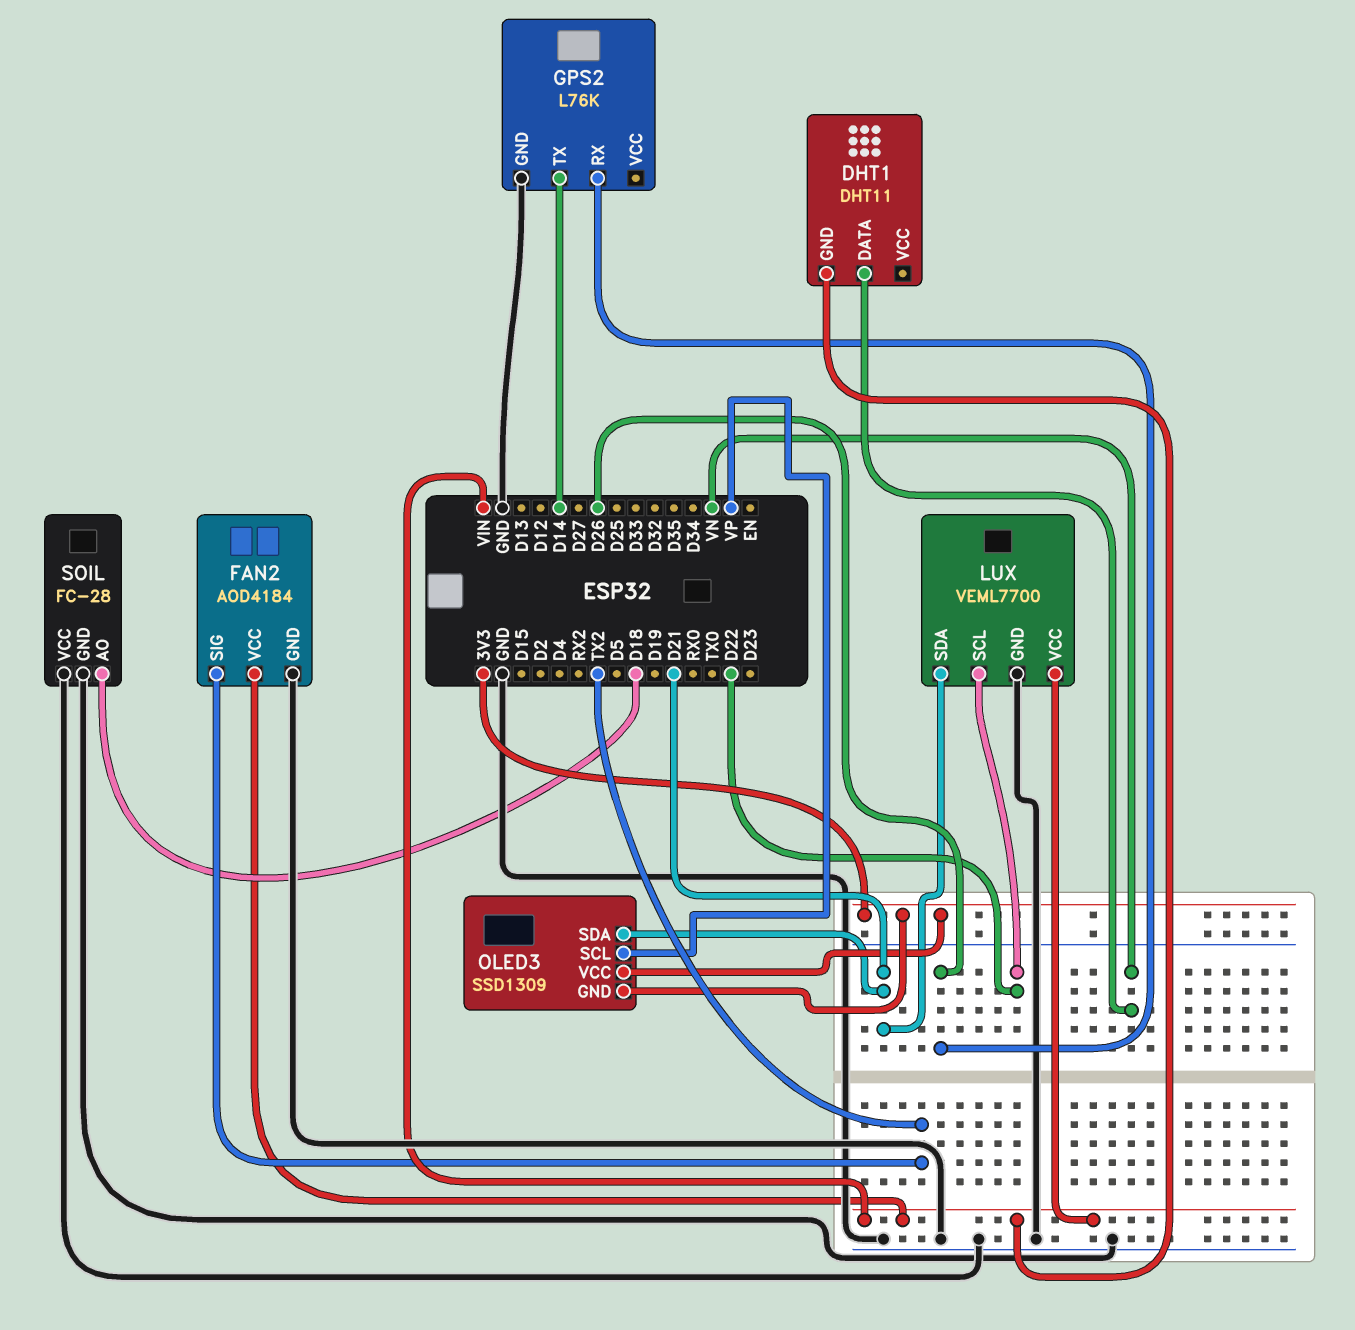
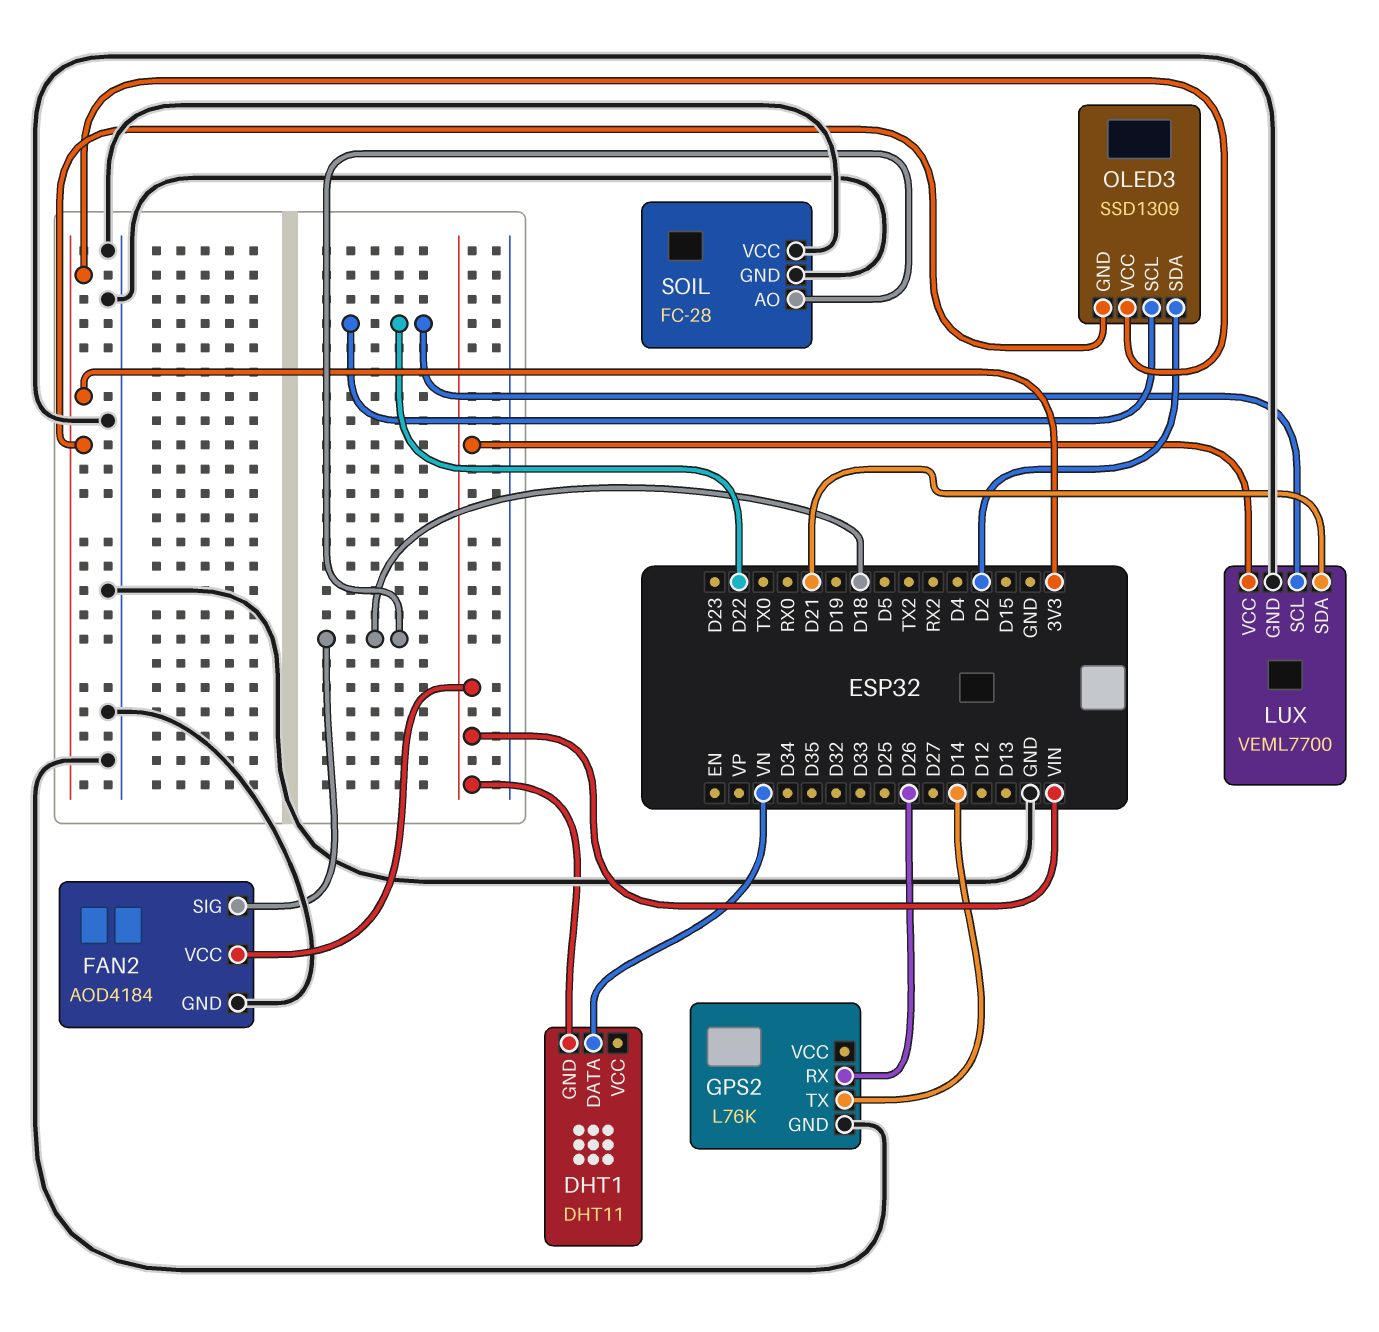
FAN2 pin SIG: TX2 -> D18
OLED3 pin SCL: VP -> D22
OLED3 pin SDA: D21 -> D2

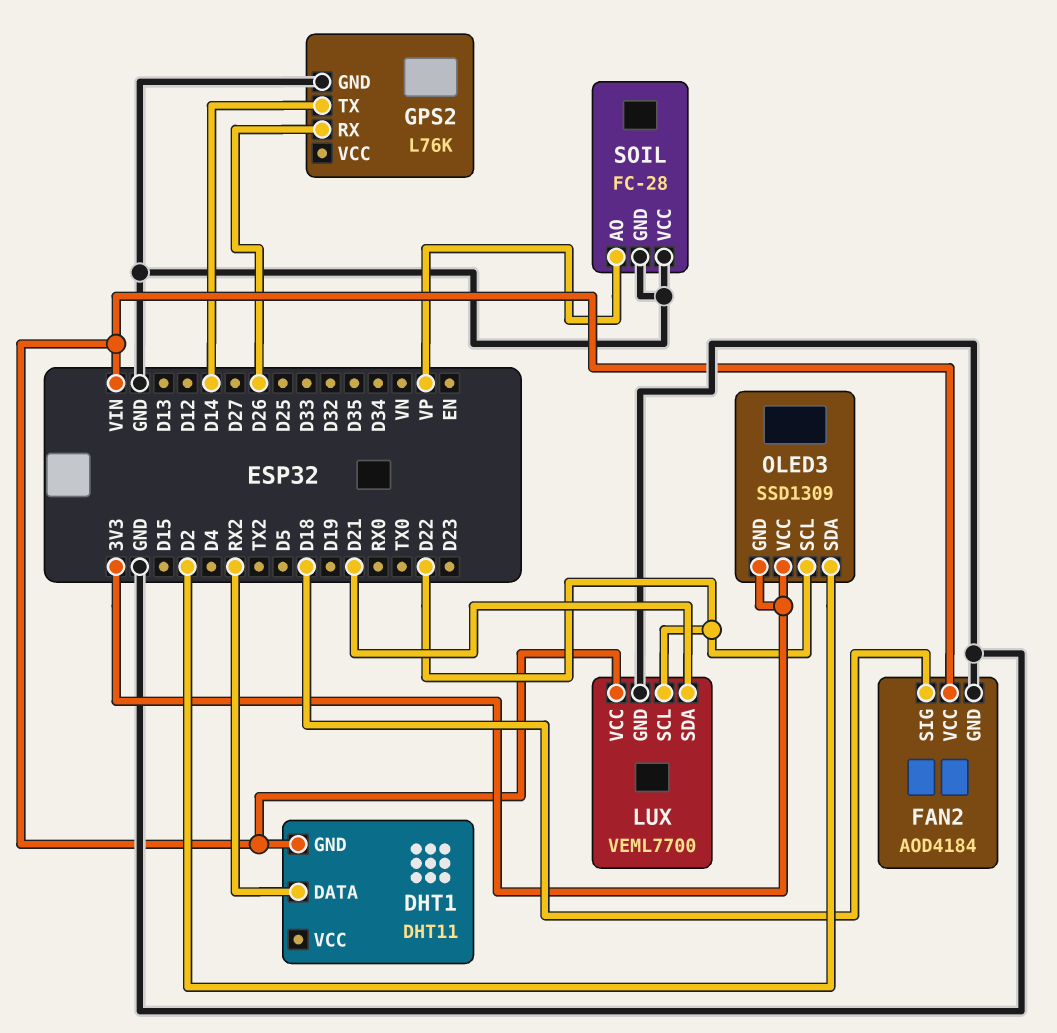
DHT1 pin DATA: VN -> RX2
SOIL pin AO: D18 -> VP

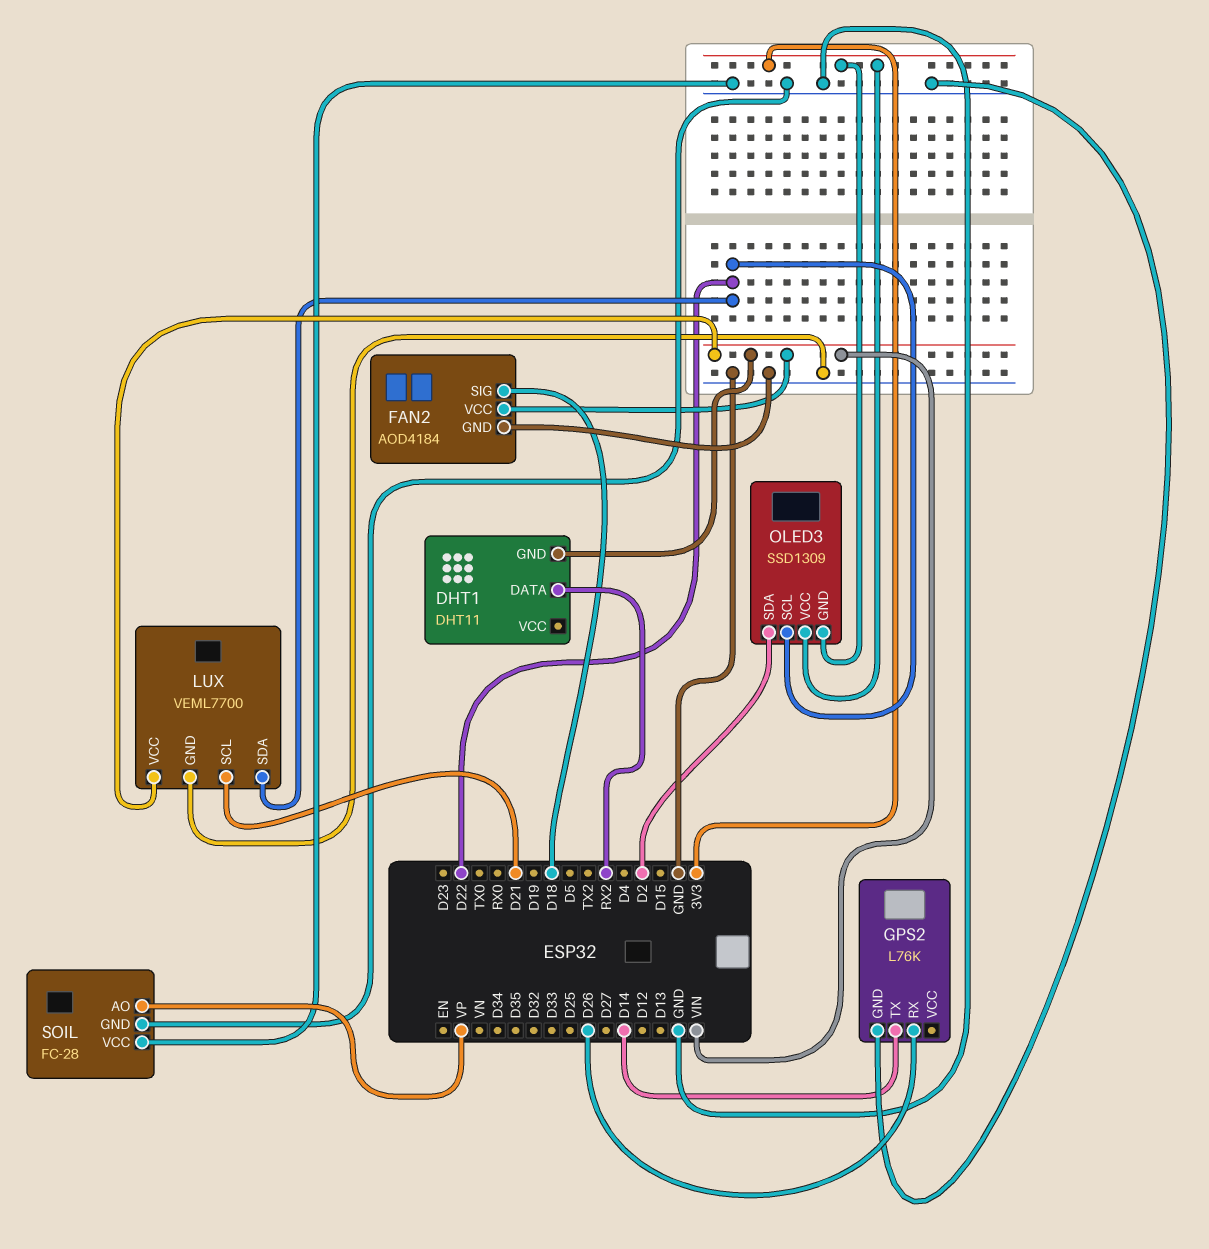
LUX pin SCL: D22 -> D21
LUX pin SDA: D21 -> D22

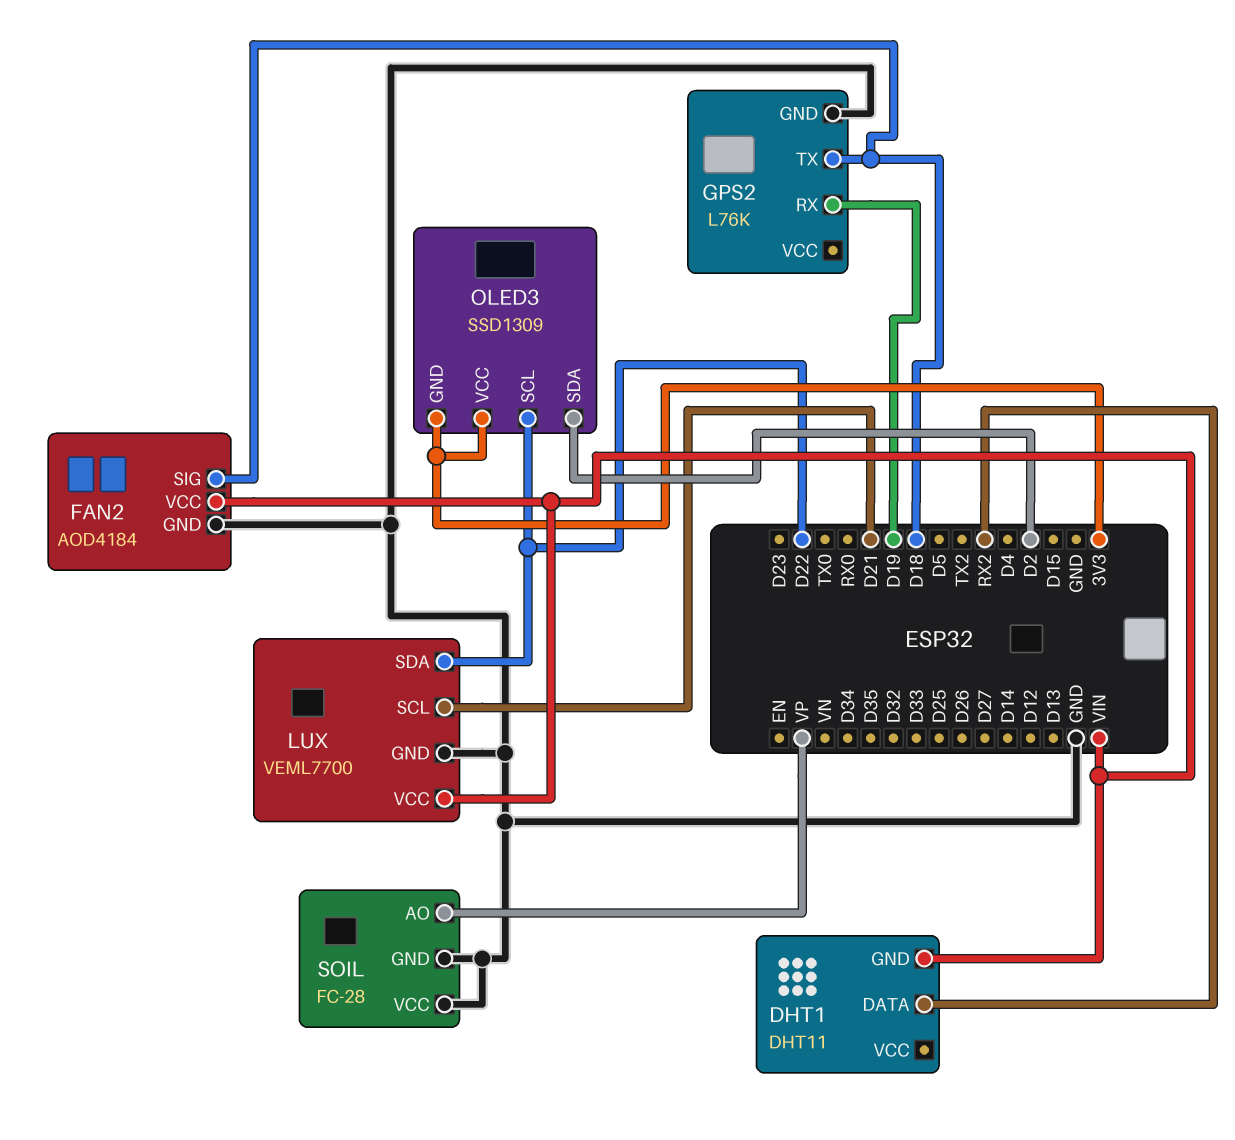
GPS2 pin RX: D26 -> D19
GPS2 pin TX: D14 -> D18

